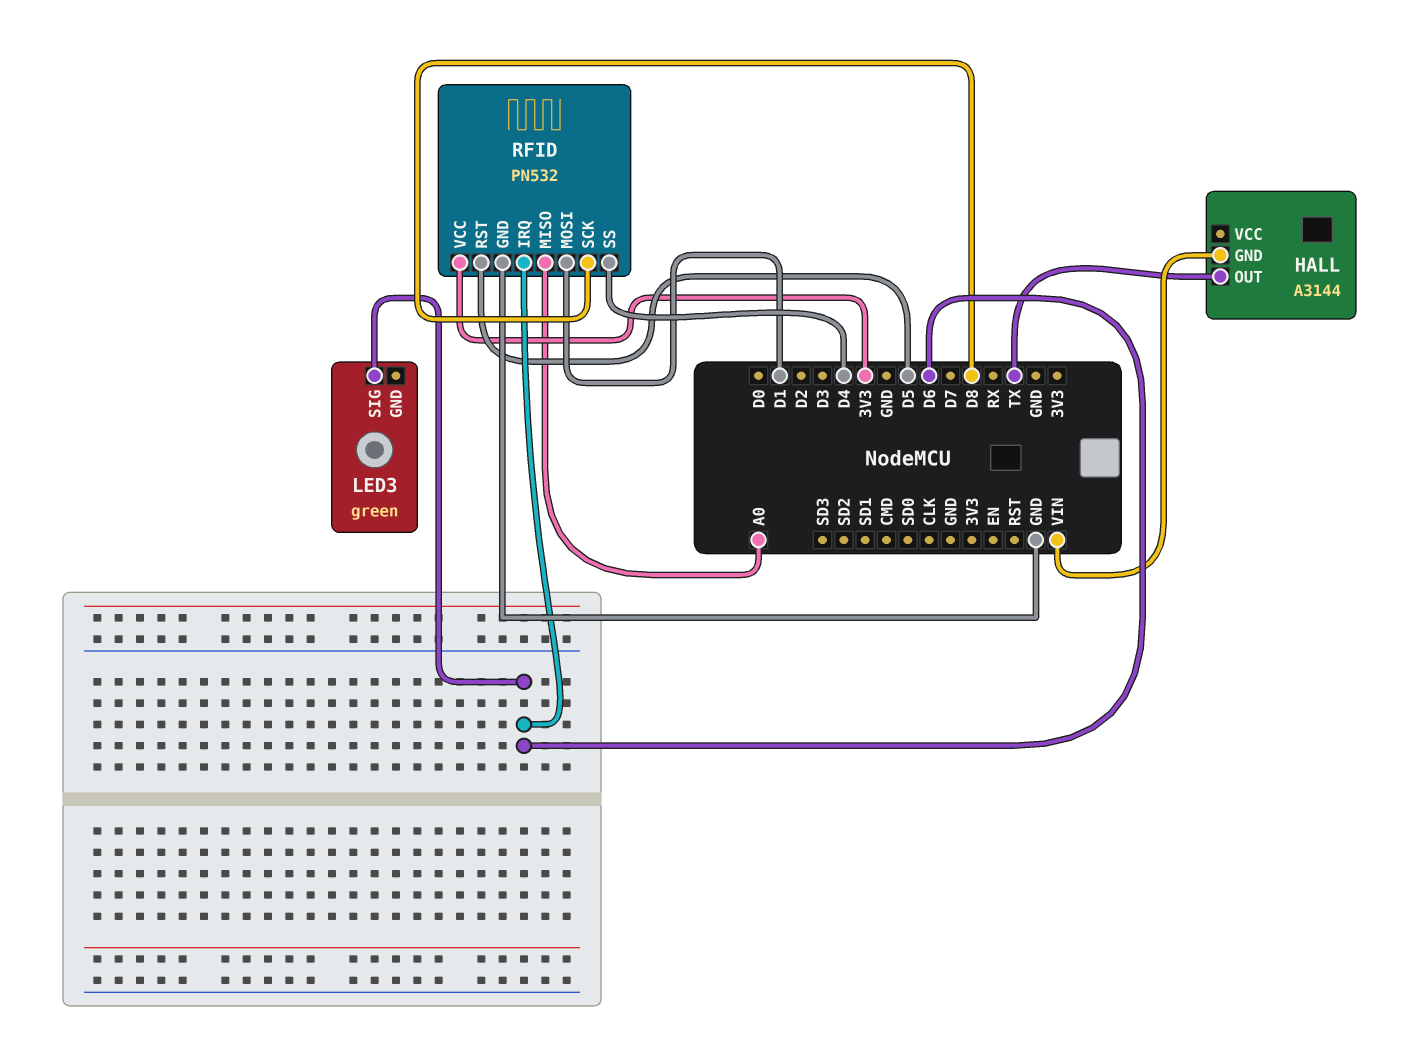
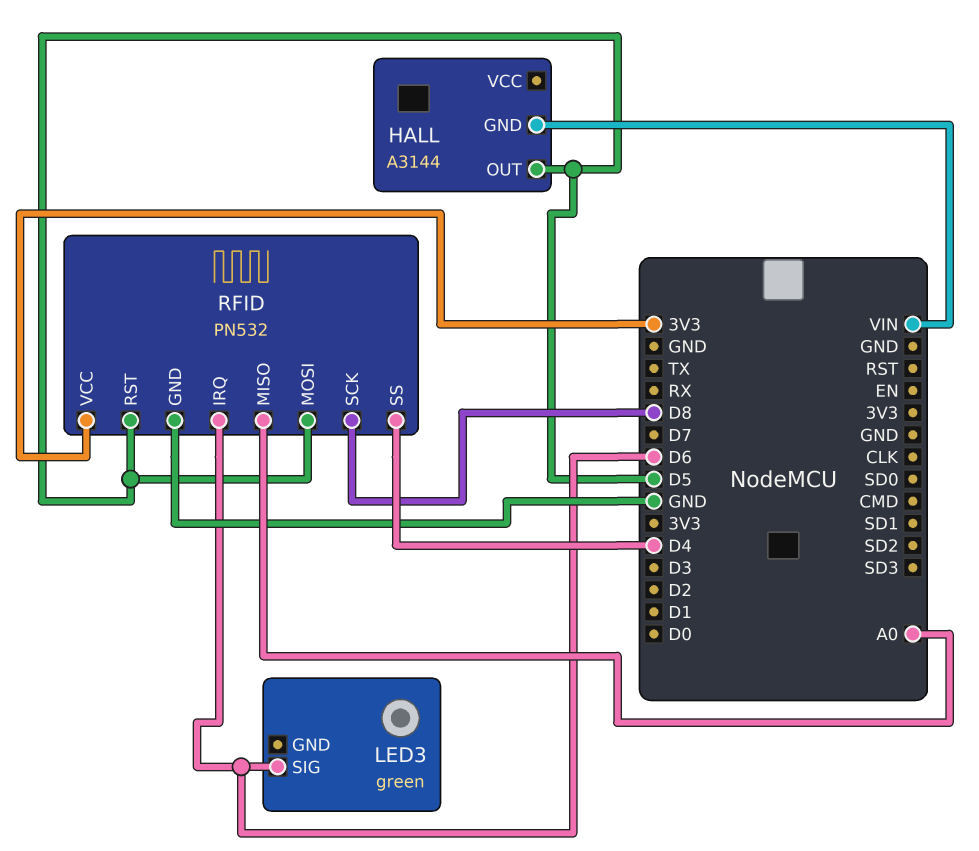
HALL pin OUT: TX -> D5
RFID pin MOSI: D1 -> D5

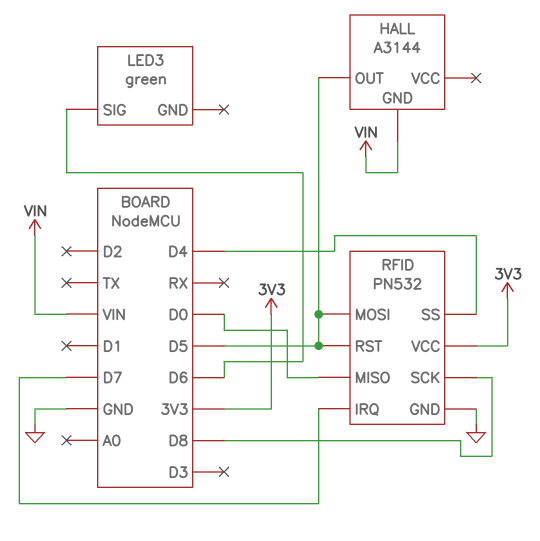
RFID pin IRQ: D6 -> D7
RFID pin MISO: A0 -> D0

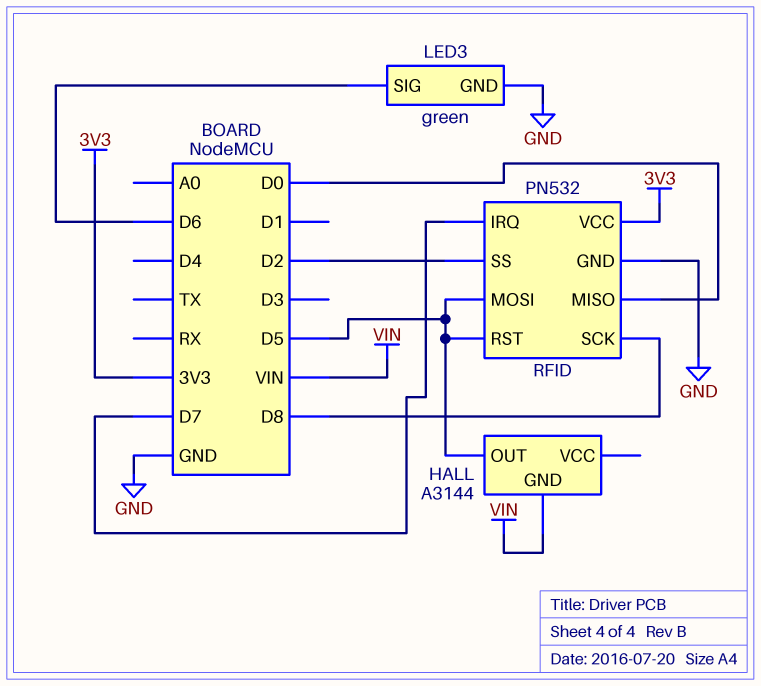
LED3 pin GND: none -> GND
RFID pin SS: D4 -> D2

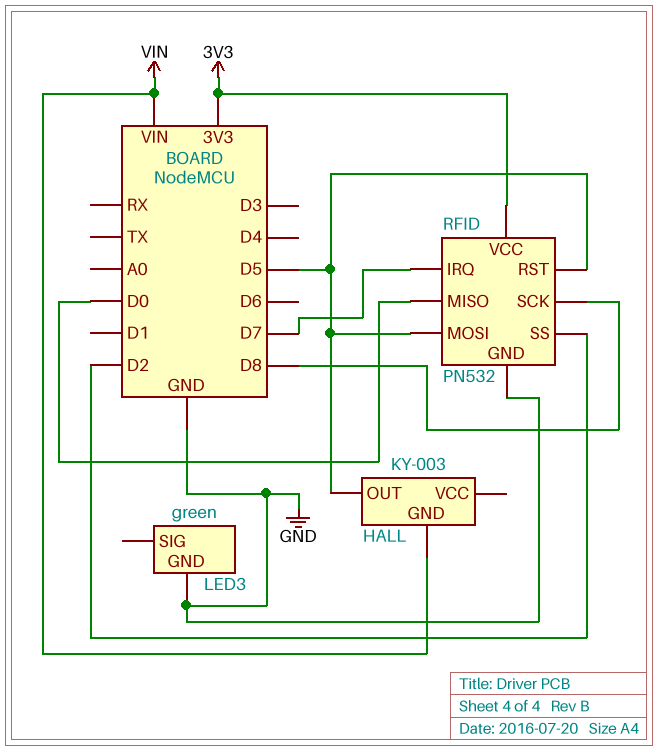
HALL: A3144 -> KY-003
LED3 pin SIG: D6 -> none

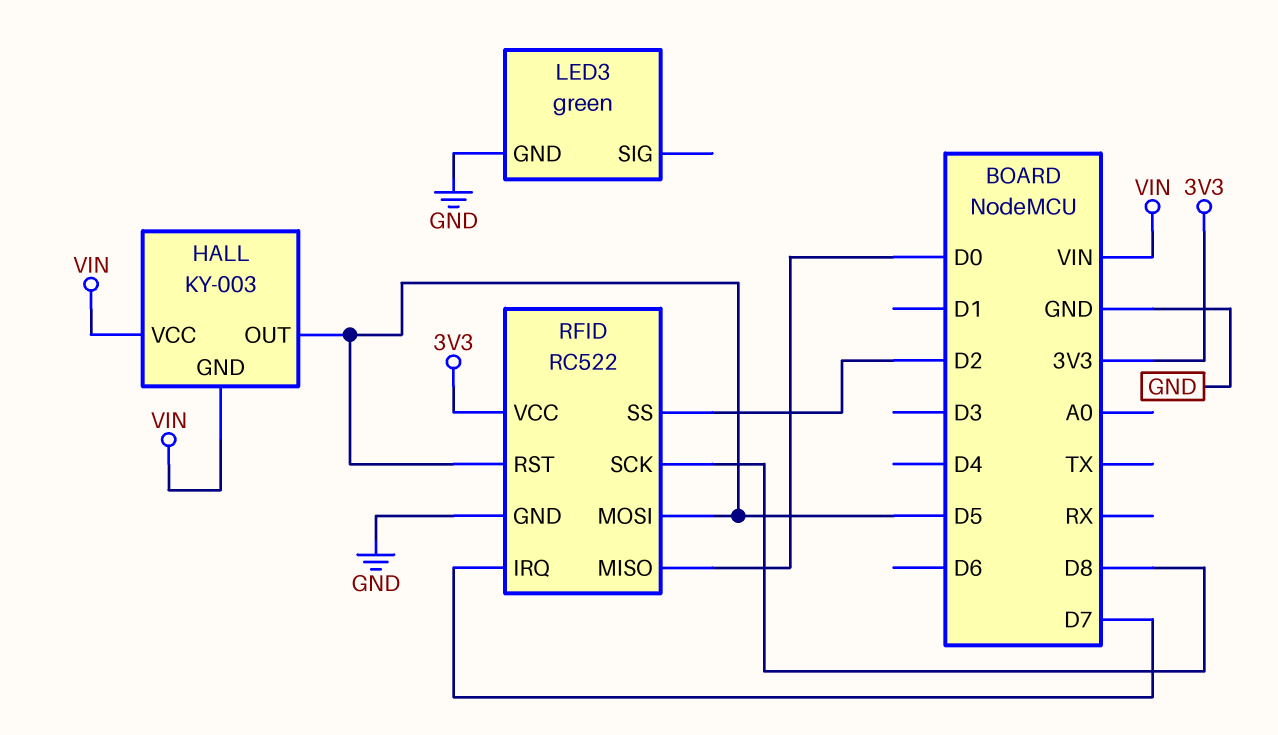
HALL pin VCC: none -> VIN
RFID: PN532 -> RC522

